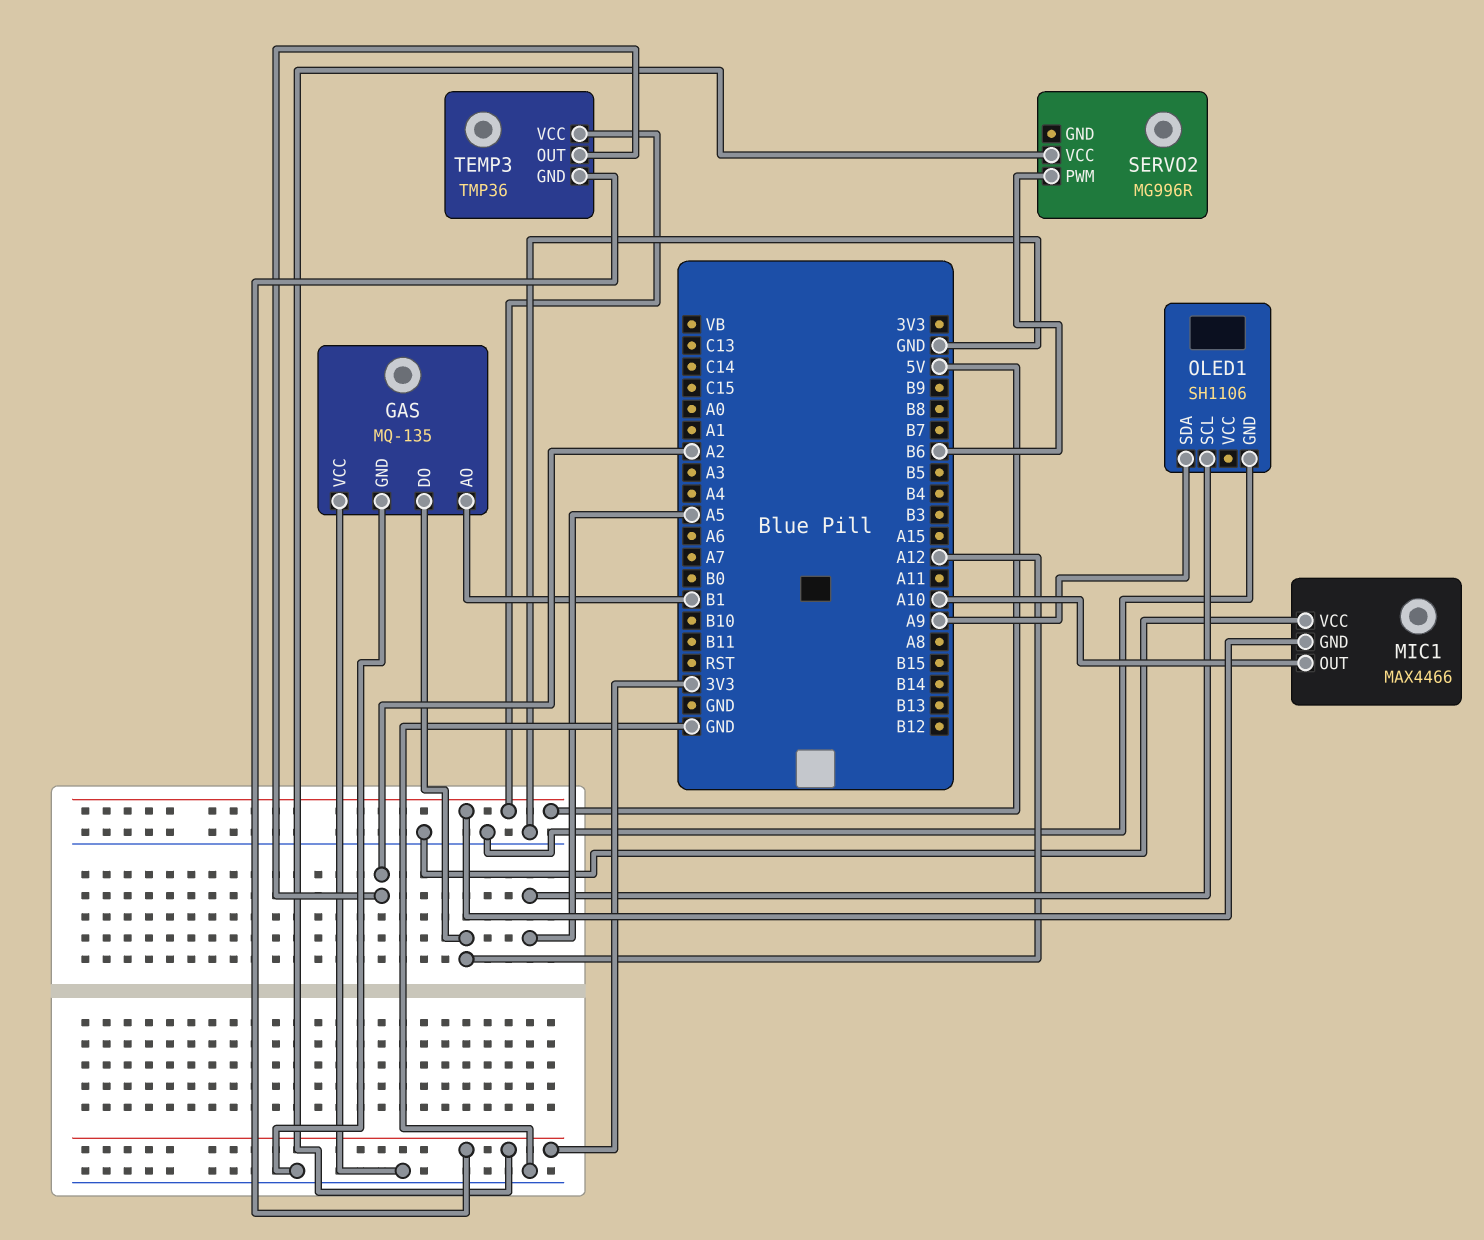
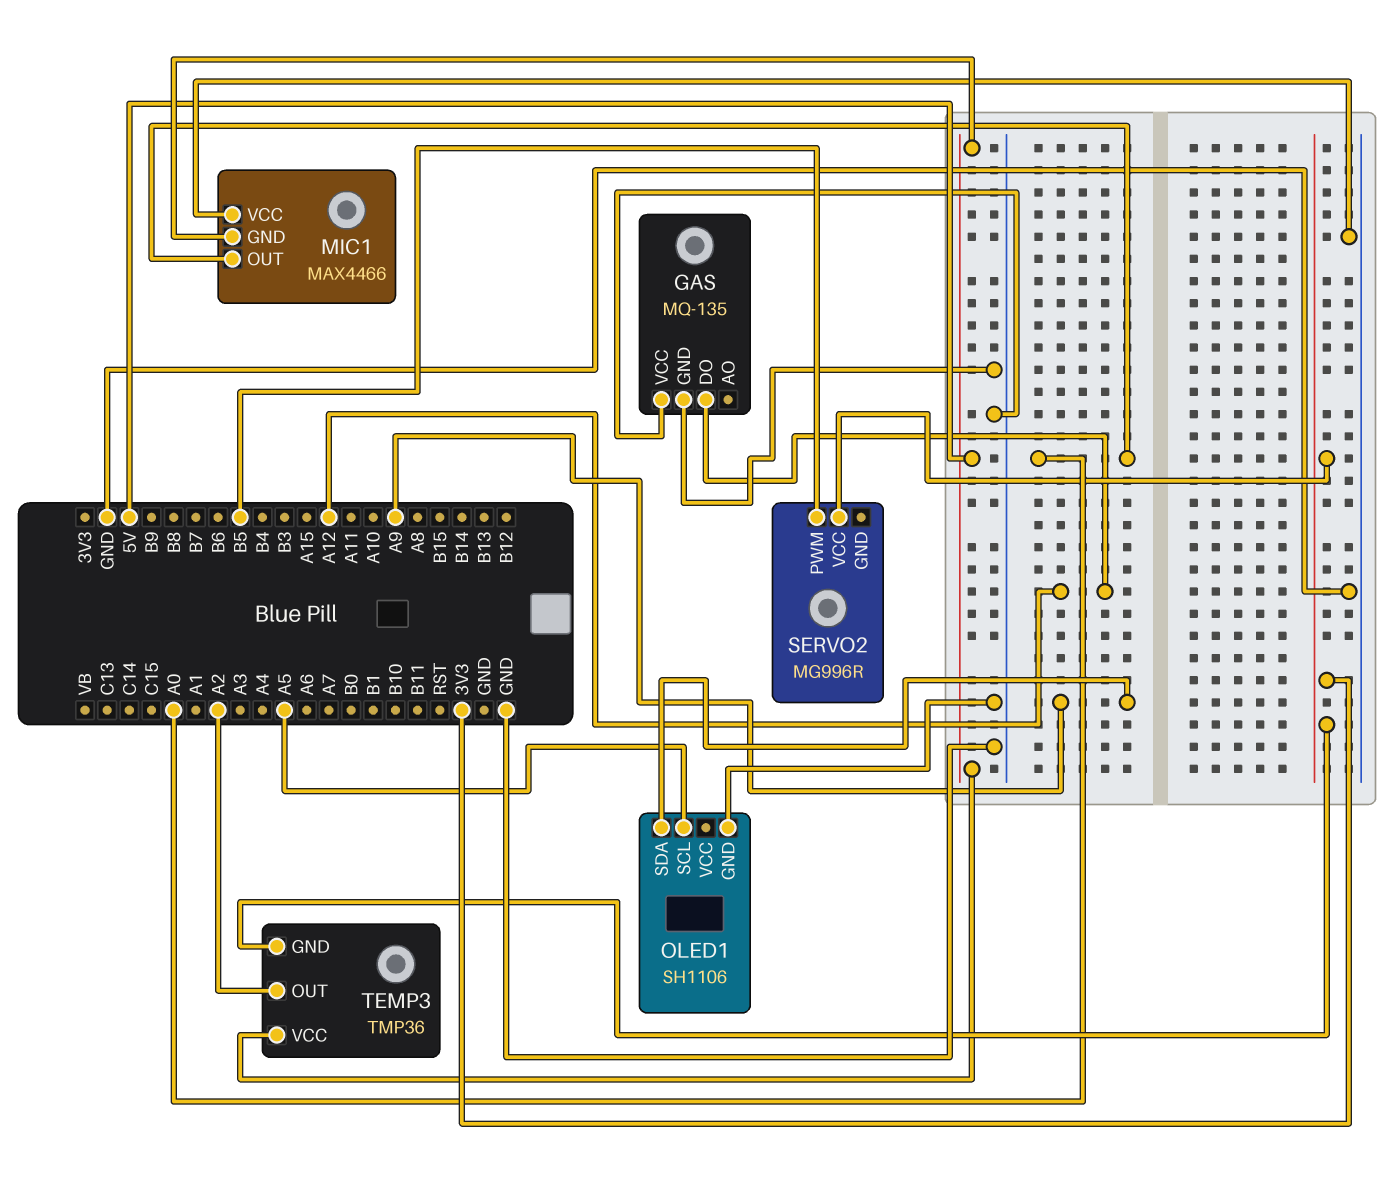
GAS pin AO: B1 -> none
MIC1 pin OUT: A10 -> A0
SERVO2 pin PWM: B6 -> B5

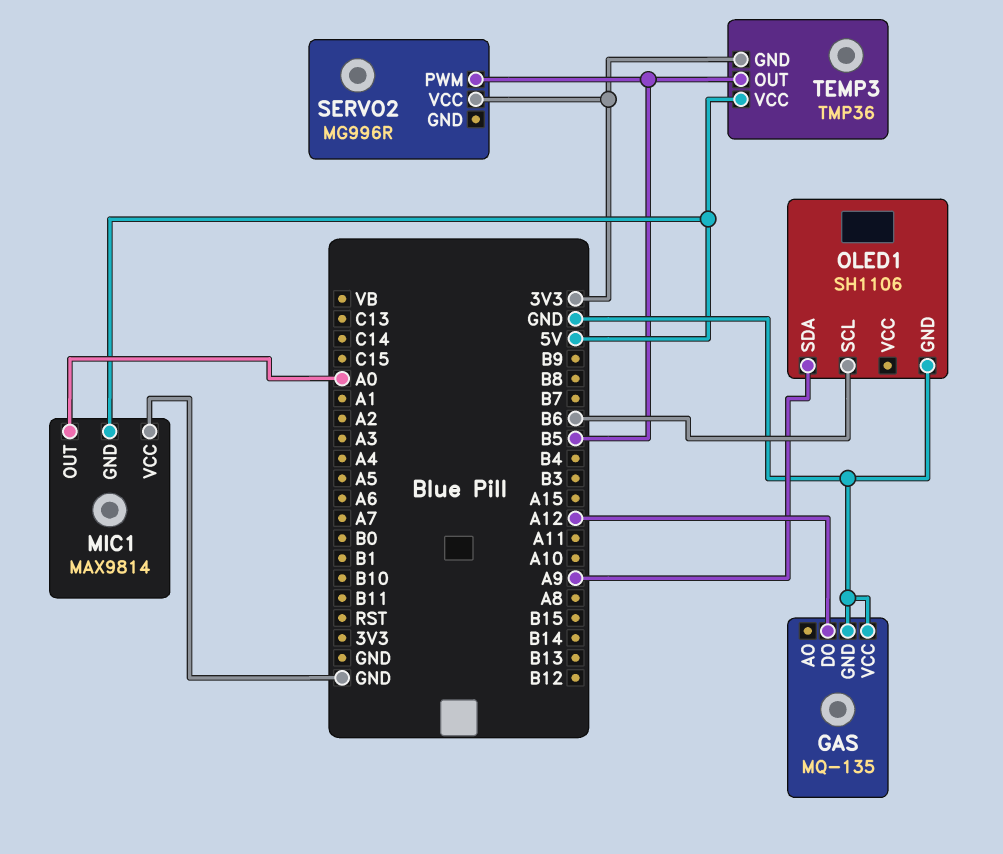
MIC1: MAX4466 -> MAX9814
OLED1 pin SCL: A5 -> B6
TEMP3 pin OUT: A2 -> B5

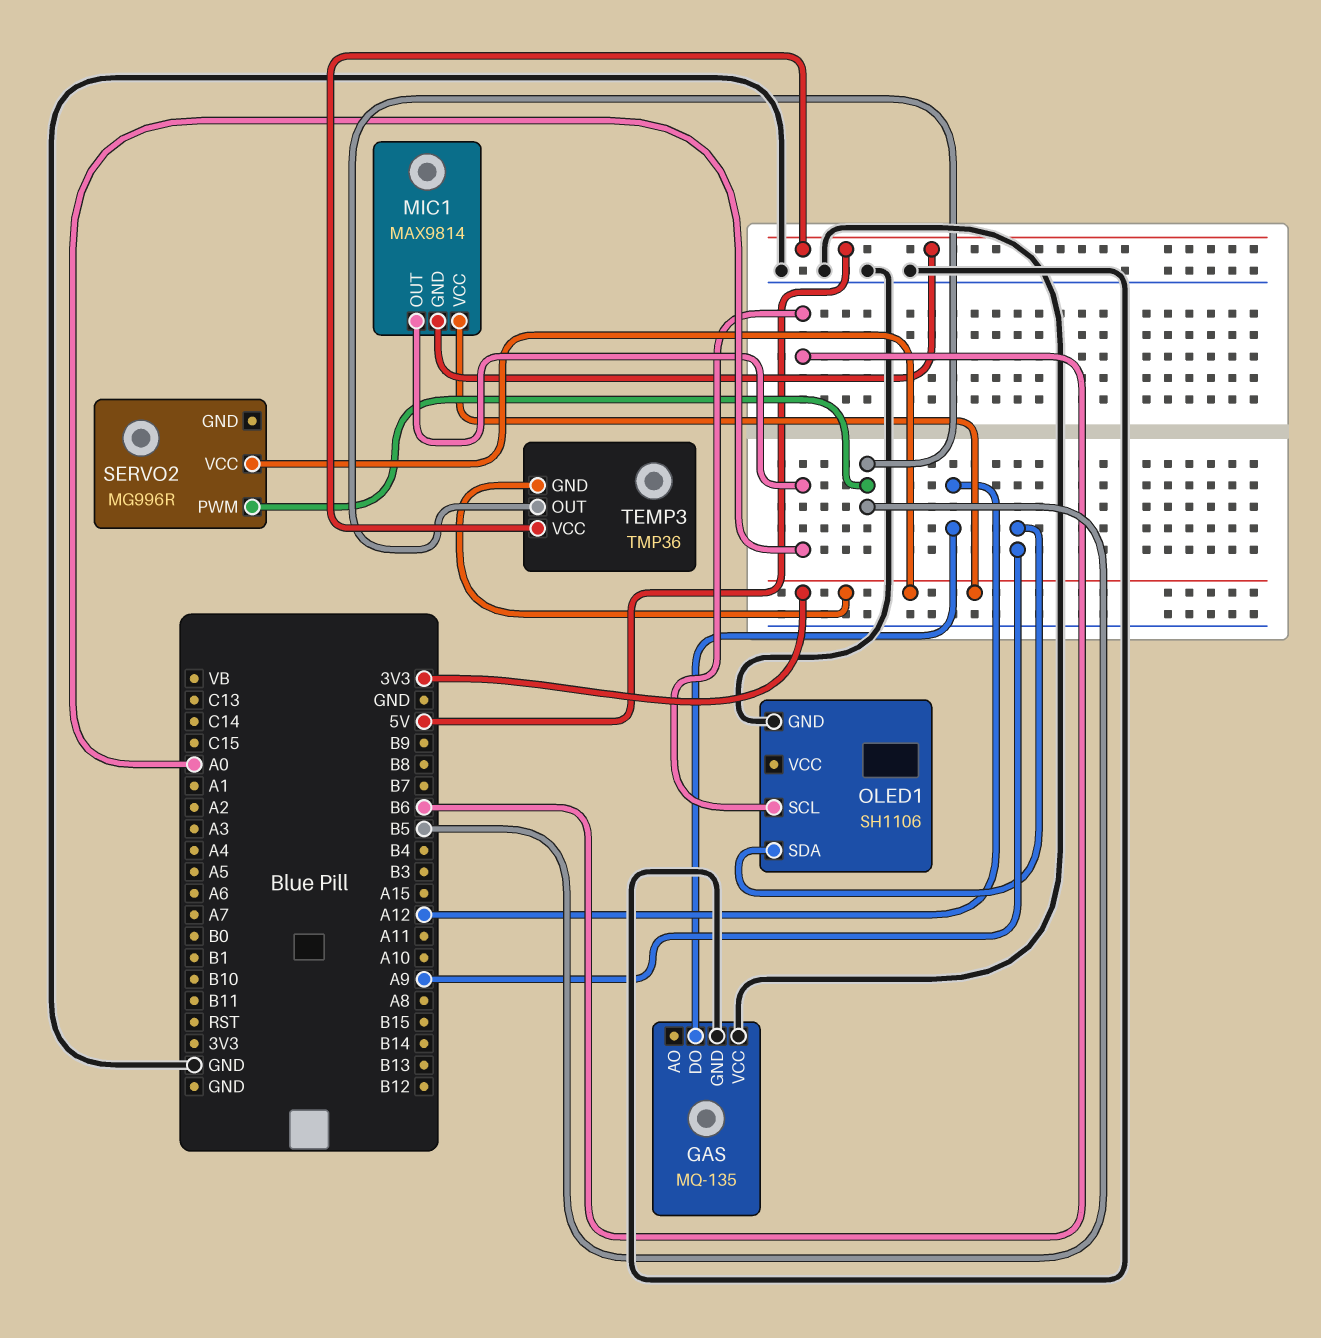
MIC1 pin VCC: GND -> 3V3

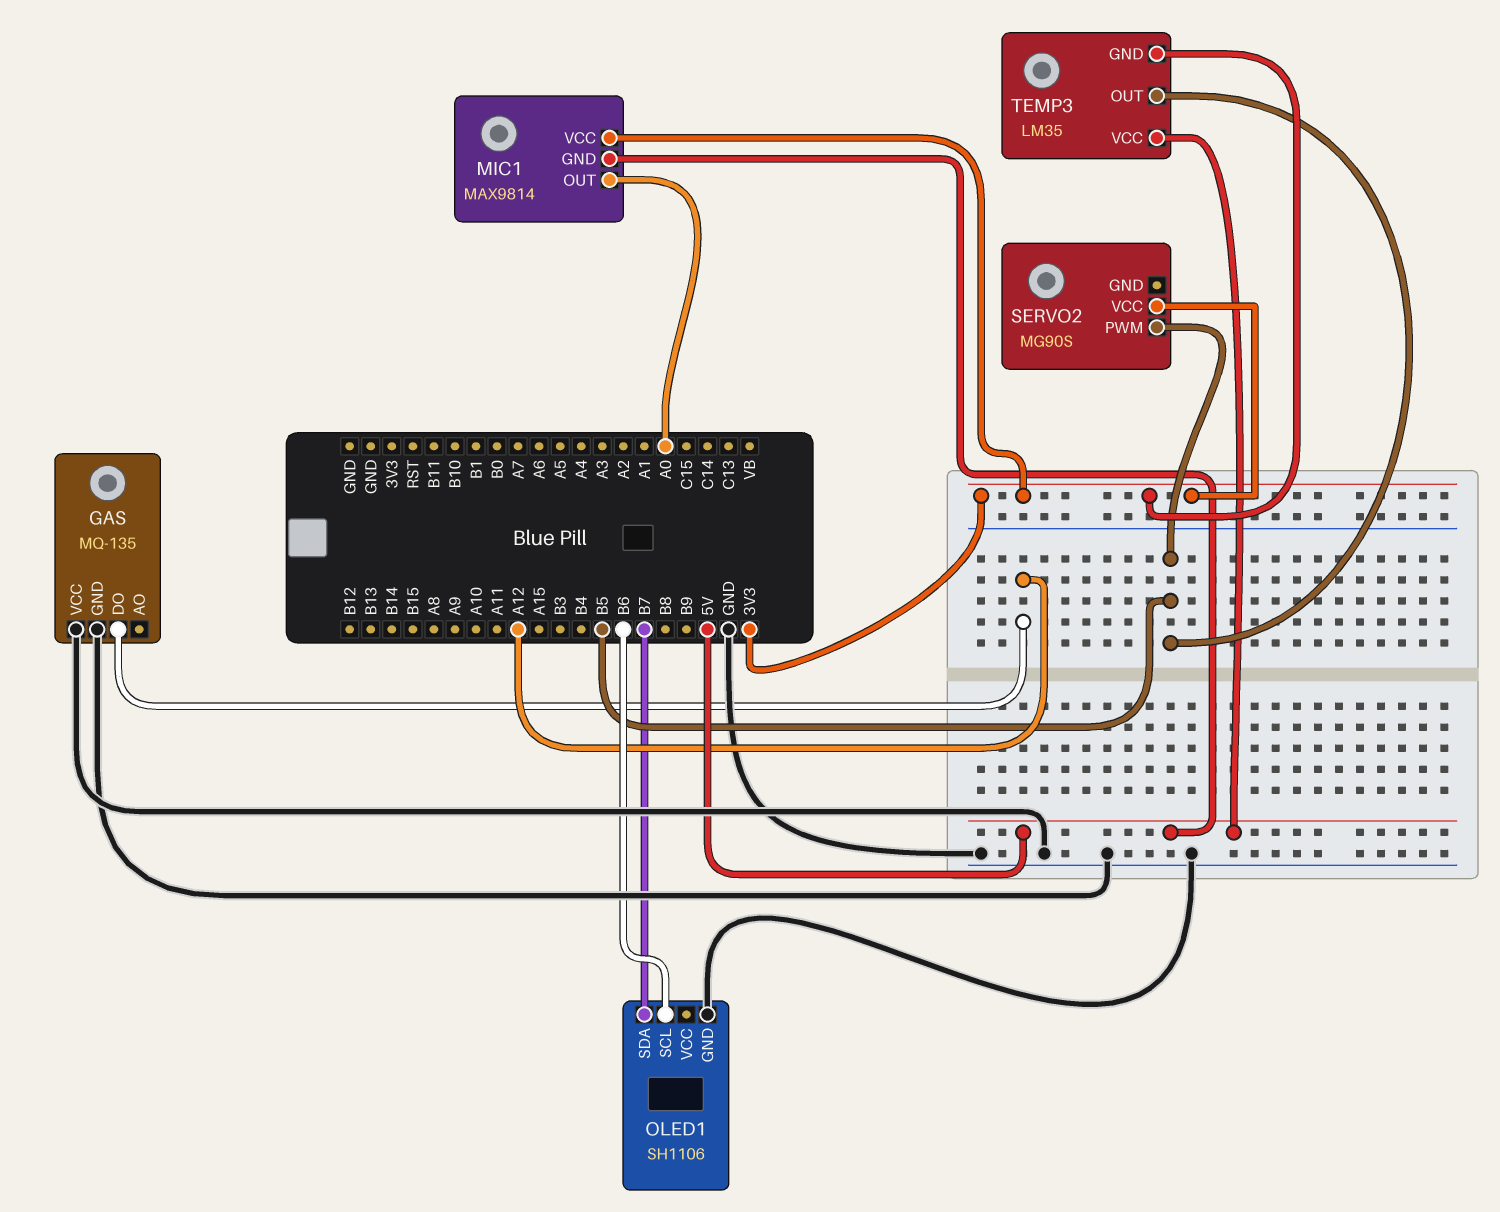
OLED1 pin SDA: A9 -> B7
SERVO2: MG996R -> MG90S
TEMP3: TMP36 -> LM35

